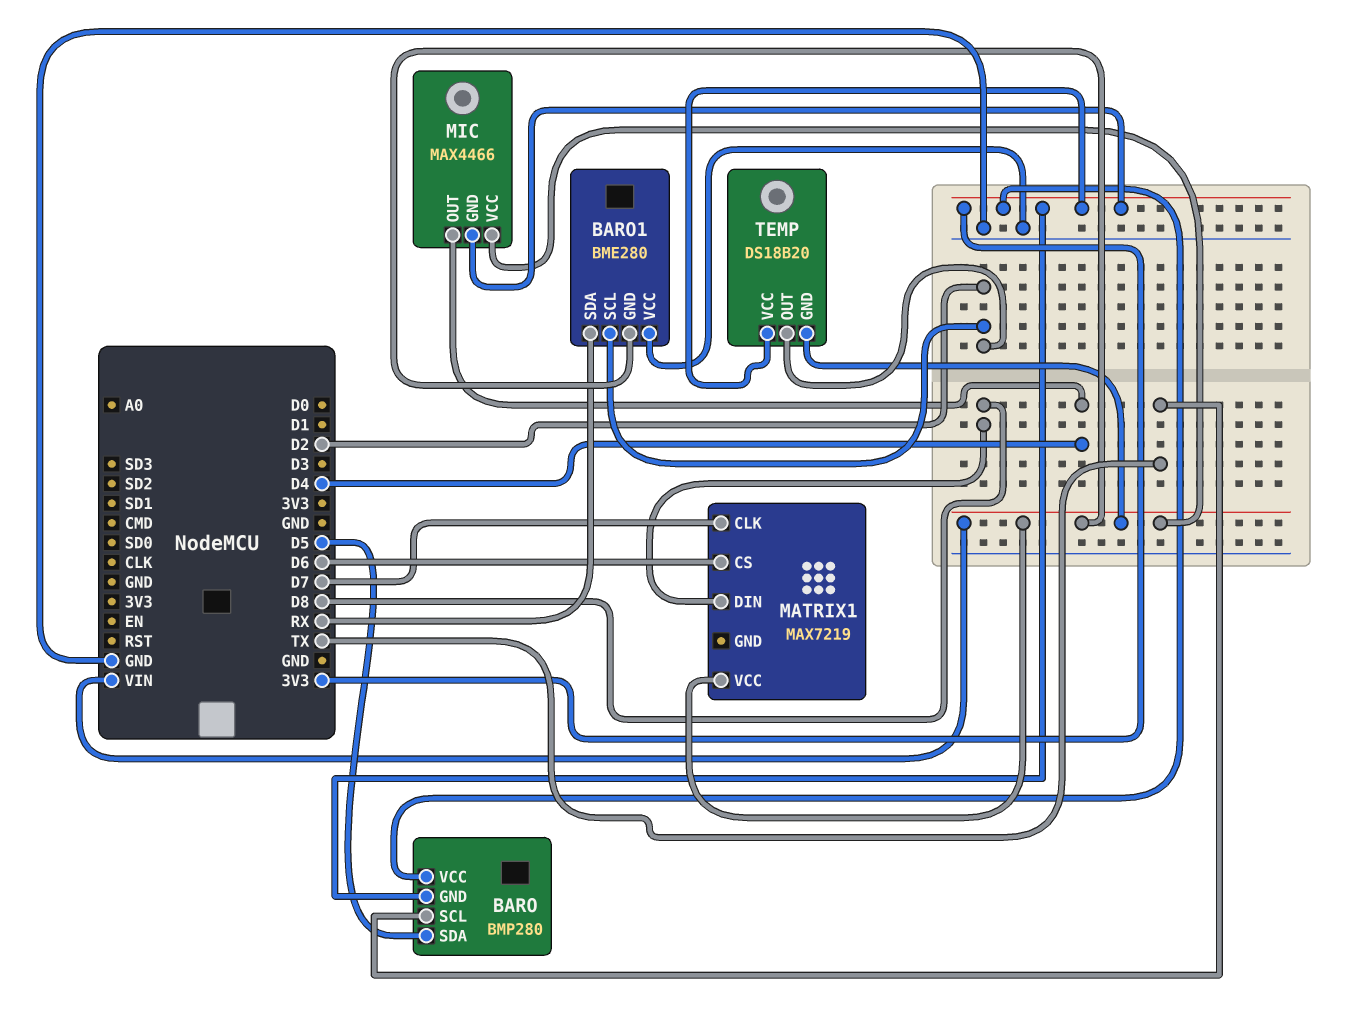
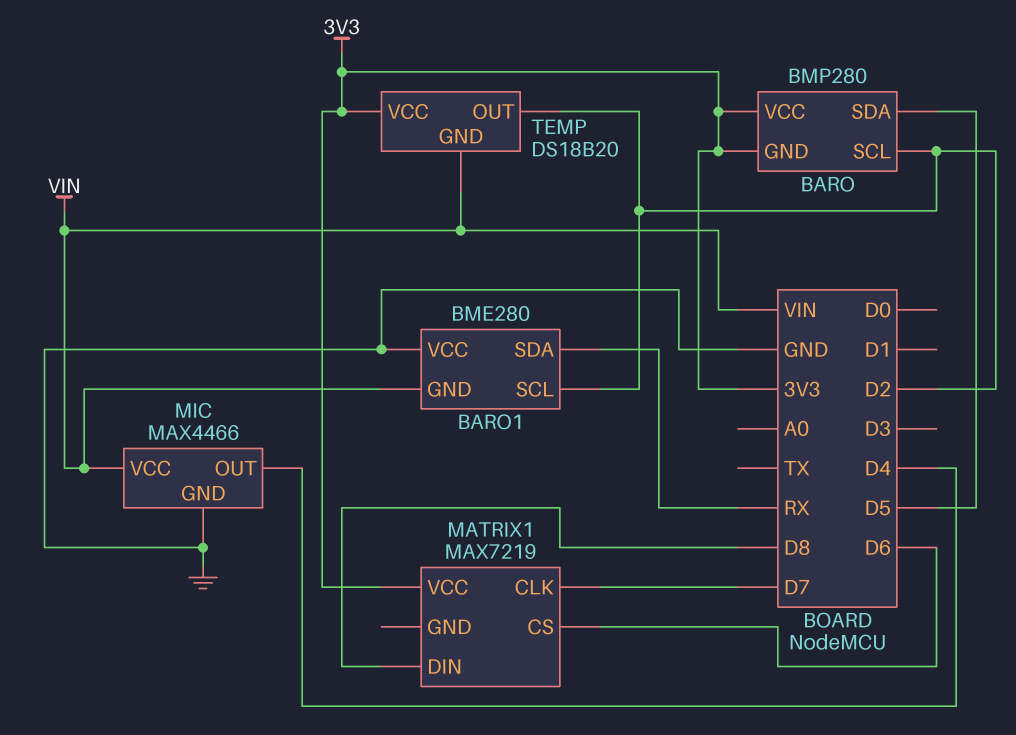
BARO pin SCL: TX -> D2
MATRIX1 pin VCC: VIN -> 3V3
MIC pin GND: 3V3 -> GND

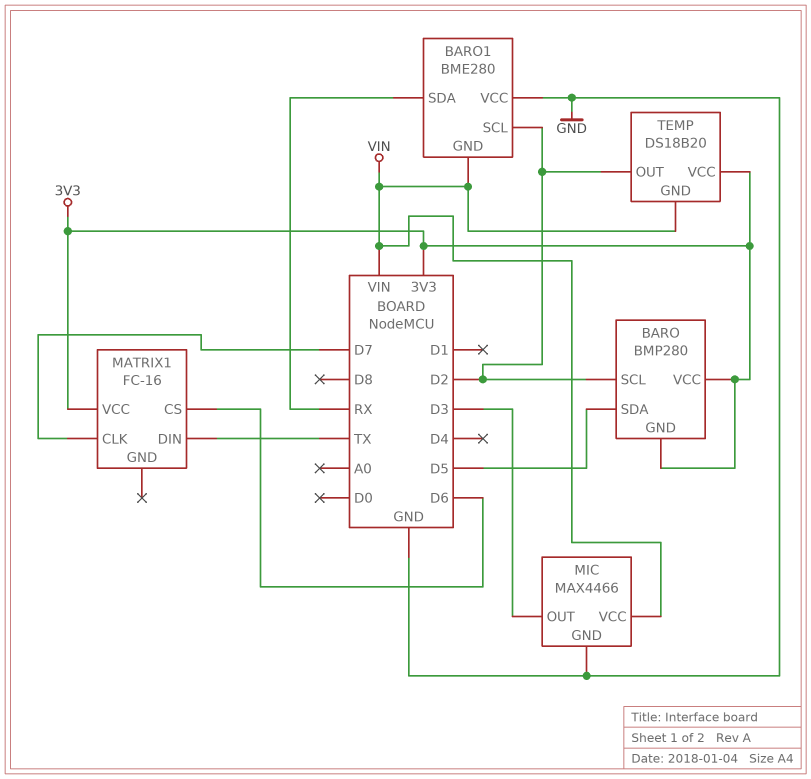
MATRIX1: MAX7219 -> FC-16
MATRIX1 pin DIN: D8 -> TX
MIC pin OUT: D4 -> D3

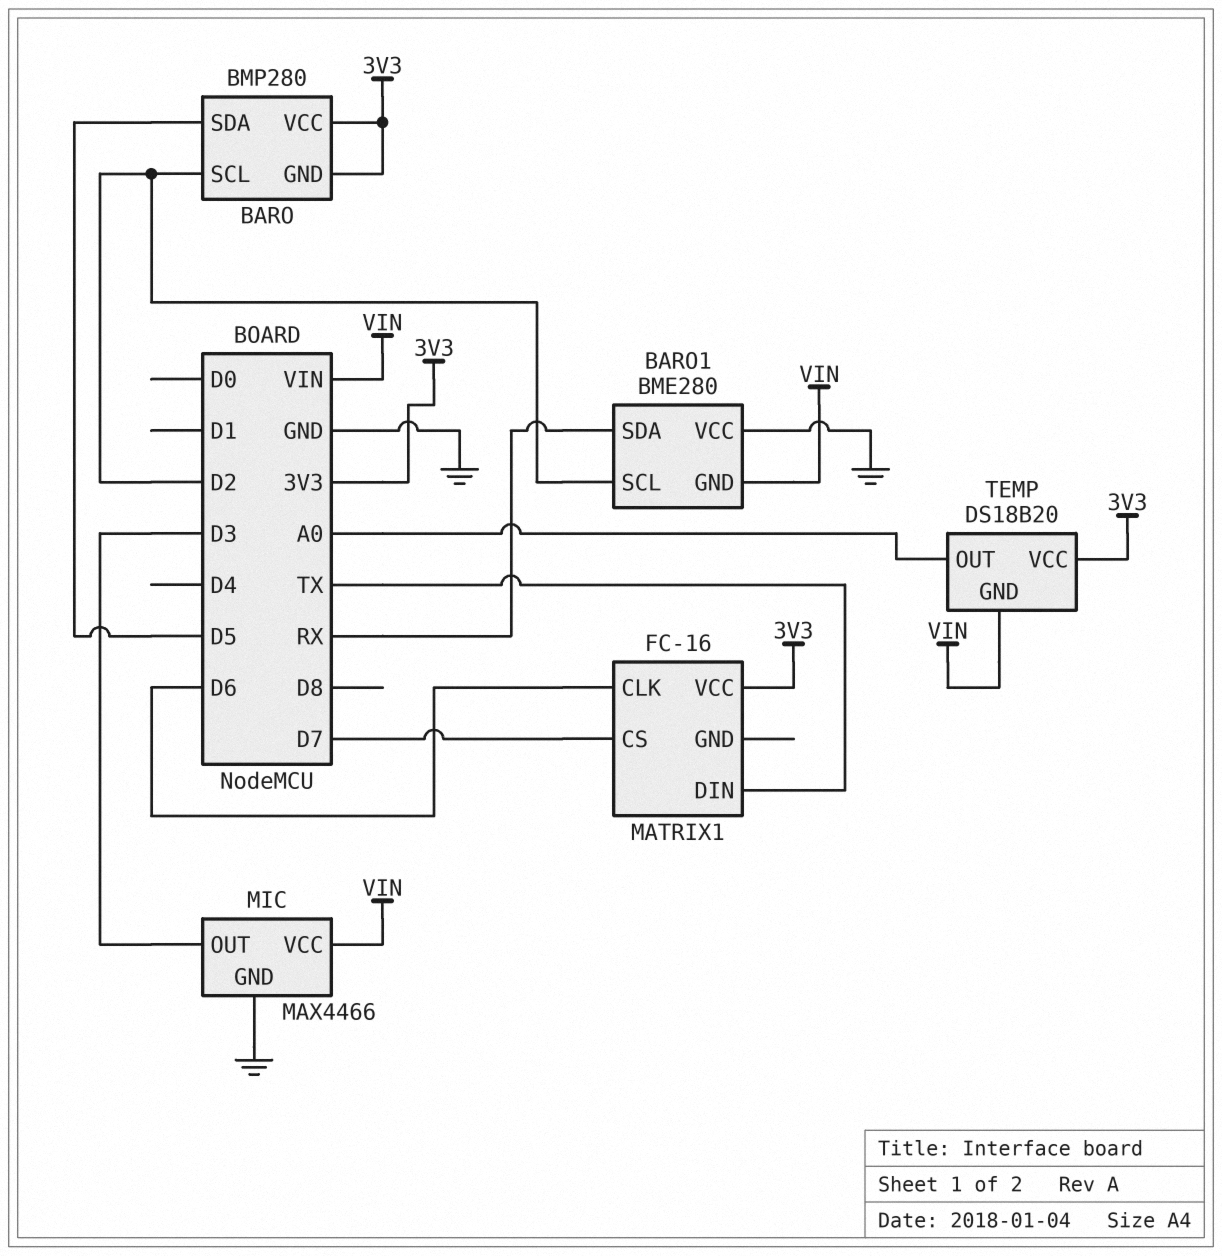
MATRIX1 pin CLK: D7 -> D6
MATRIX1 pin CS: D6 -> D7
TEMP pin OUT: D2 -> A0

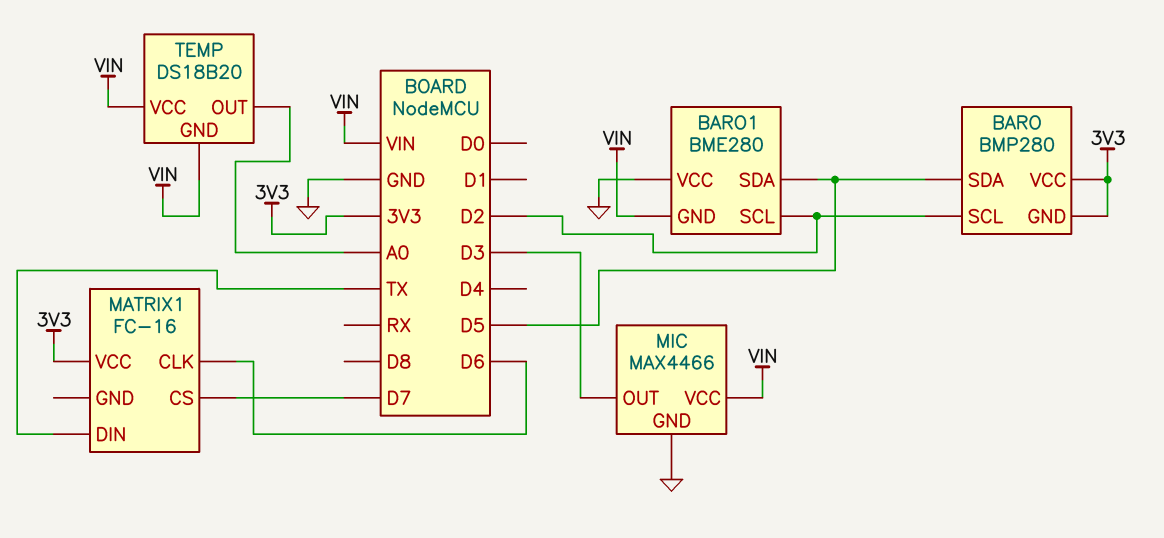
BARO1 pin SDA: RX -> D5
TEMP pin VCC: 3V3 -> VIN

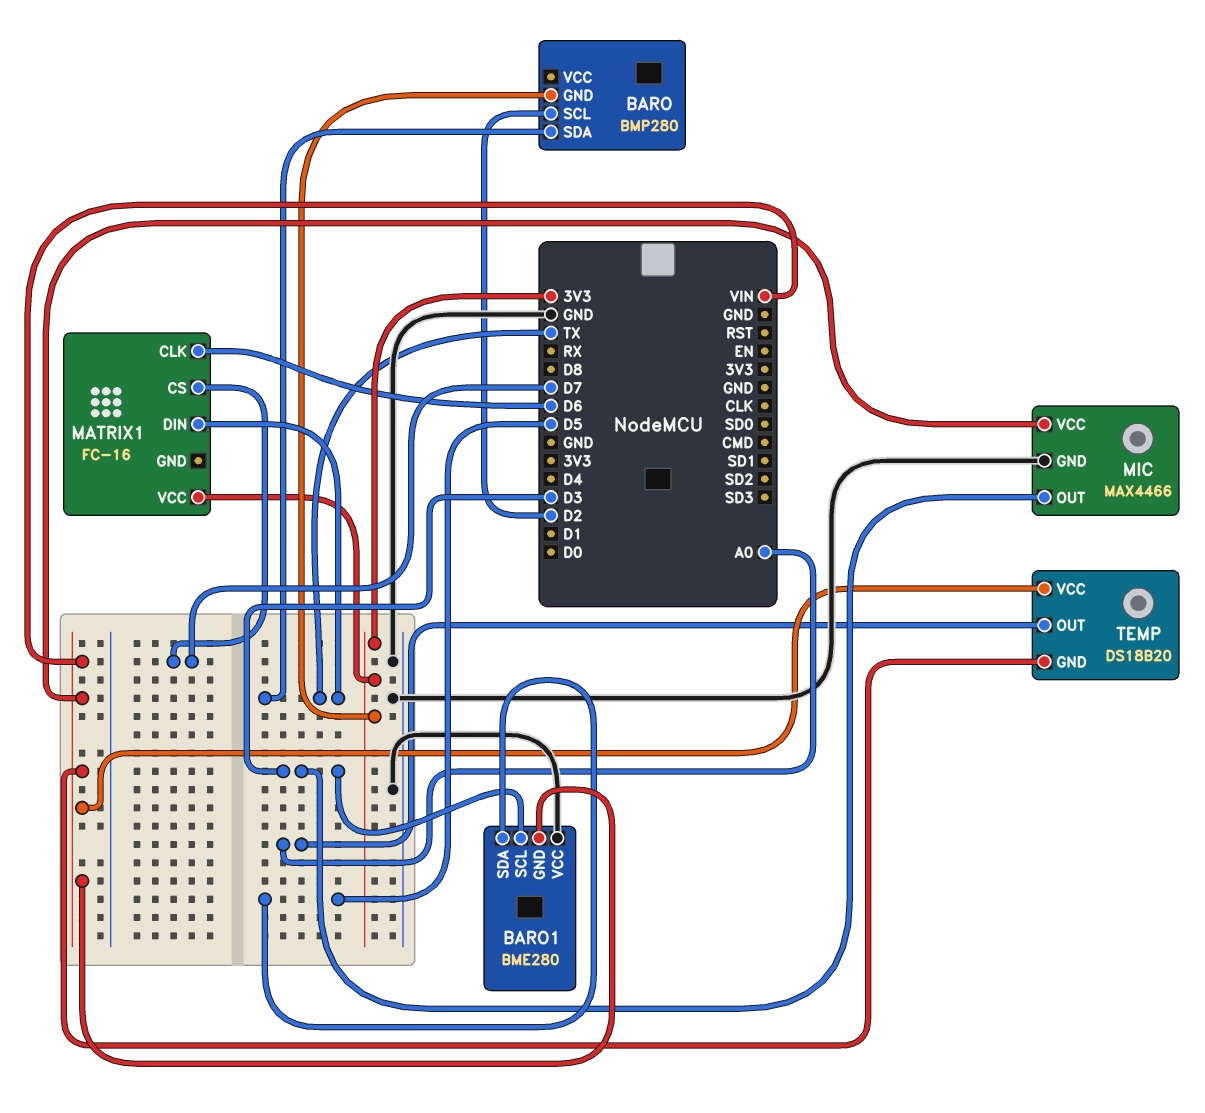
BARO pin SDA: D5 -> TX
BARO pin VCC: 3V3 -> none
BARO1 pin SCL: D2 -> D3

